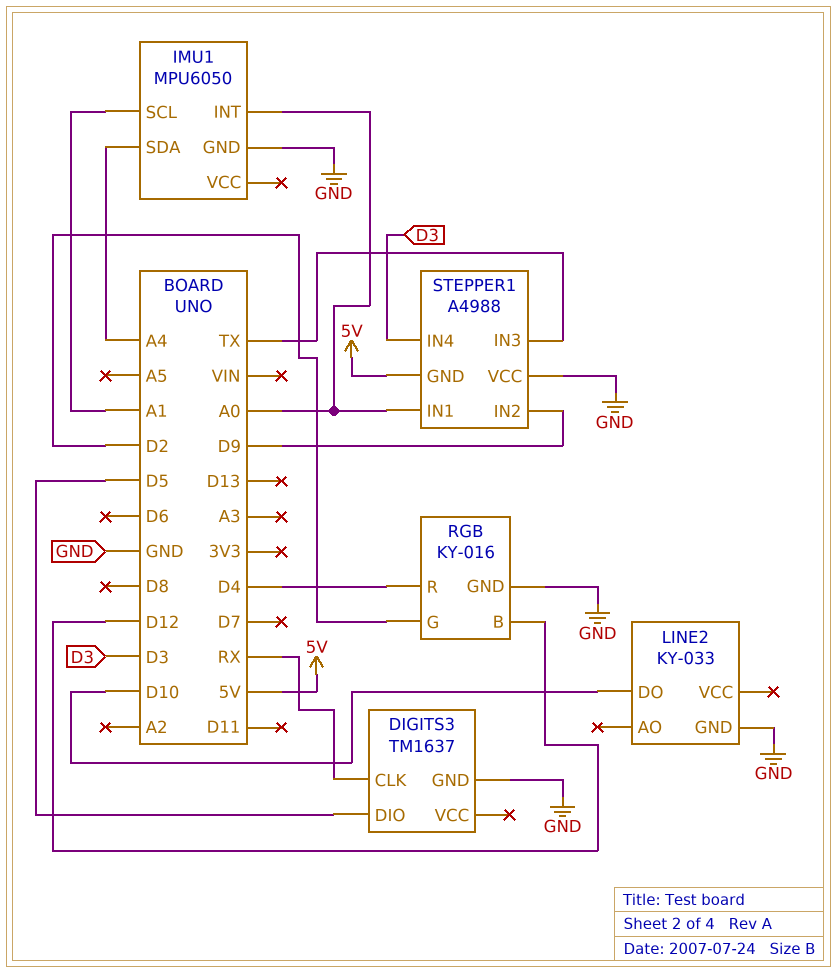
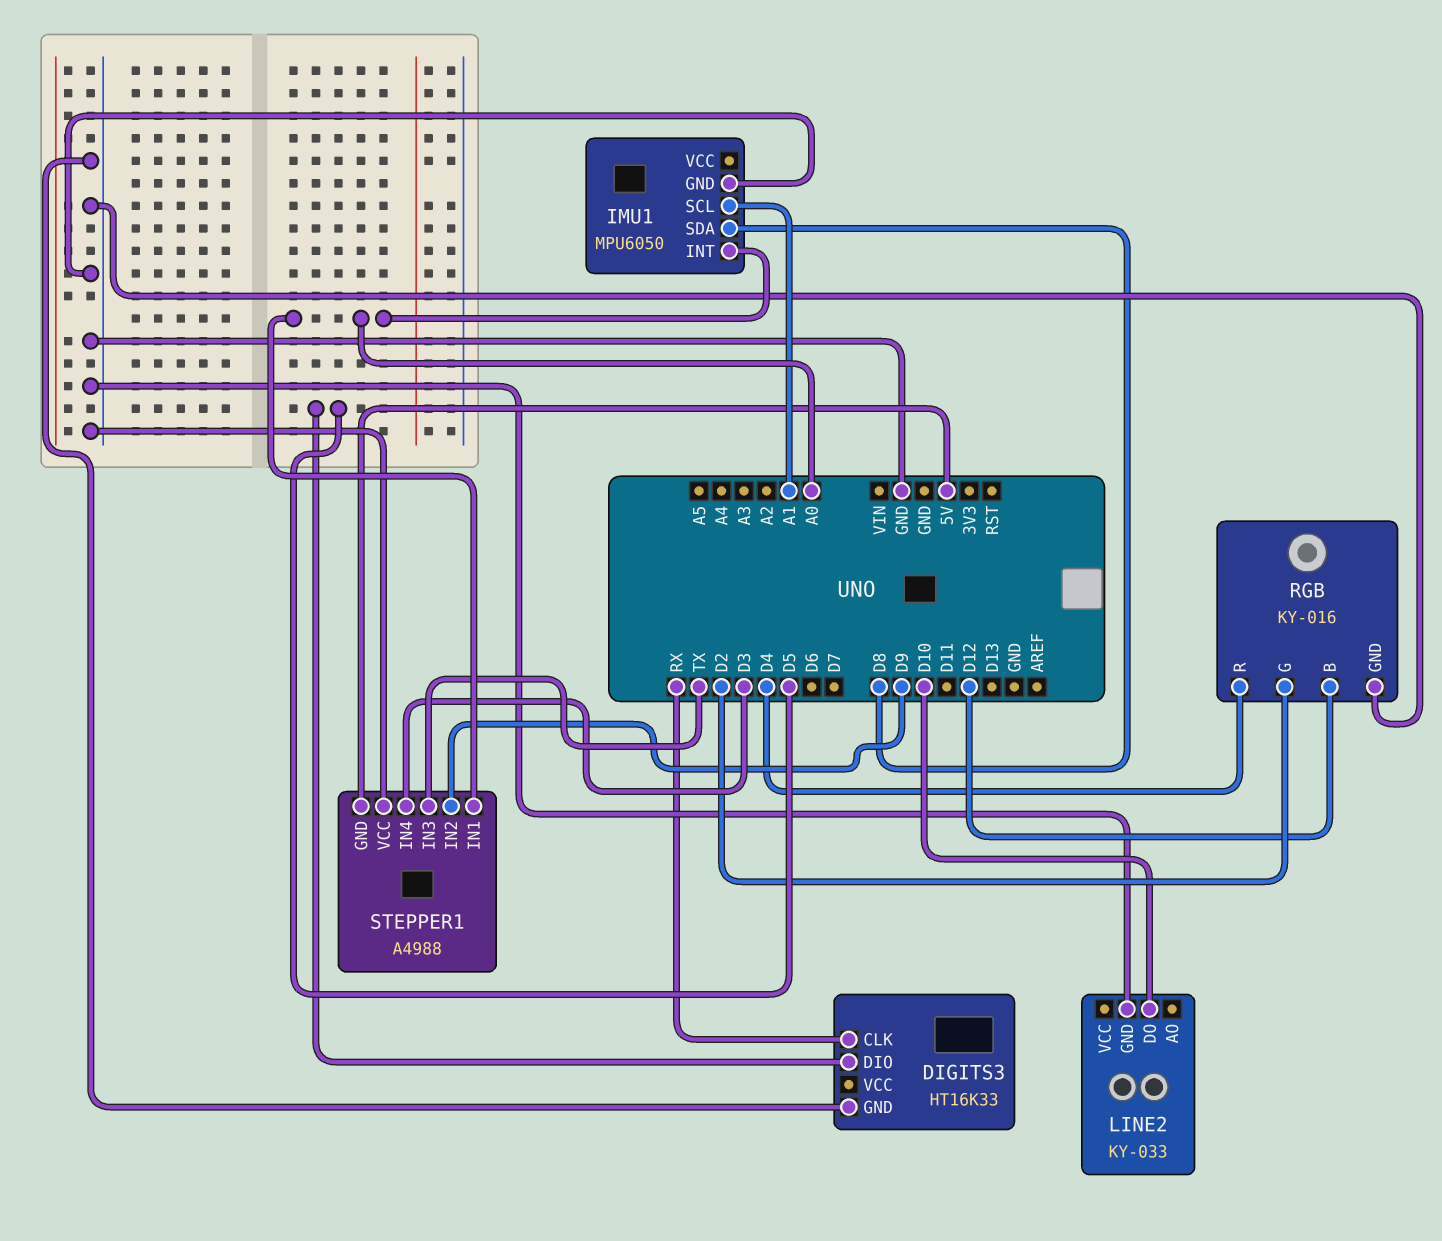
DIGITS3: TM1637 -> HT16K33
IMU1 pin SDA: A4 -> D8

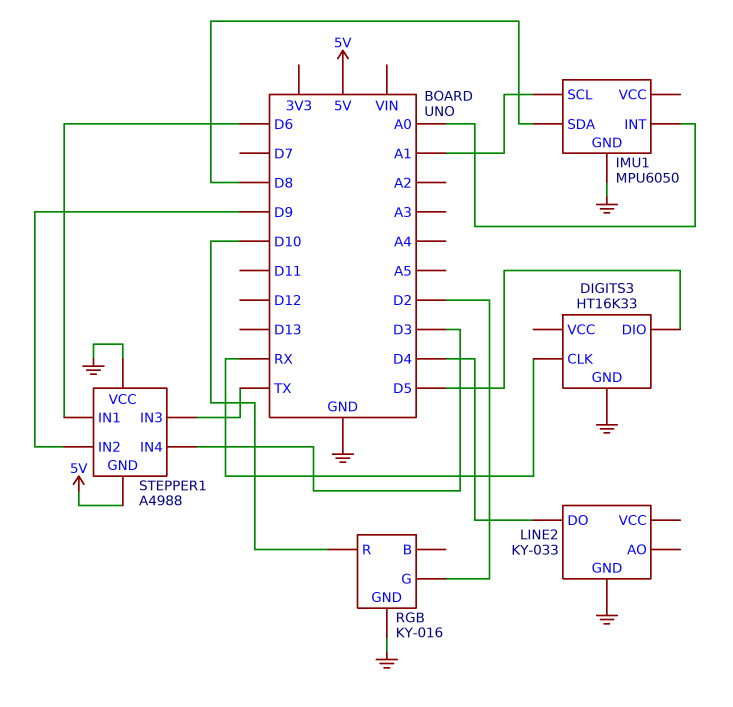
LINE2 pin DO: D10 -> D4
RGB pin B: D12 -> none
RGB pin R: D4 -> D10
STEPPER1 pin IN1: A0 -> D6

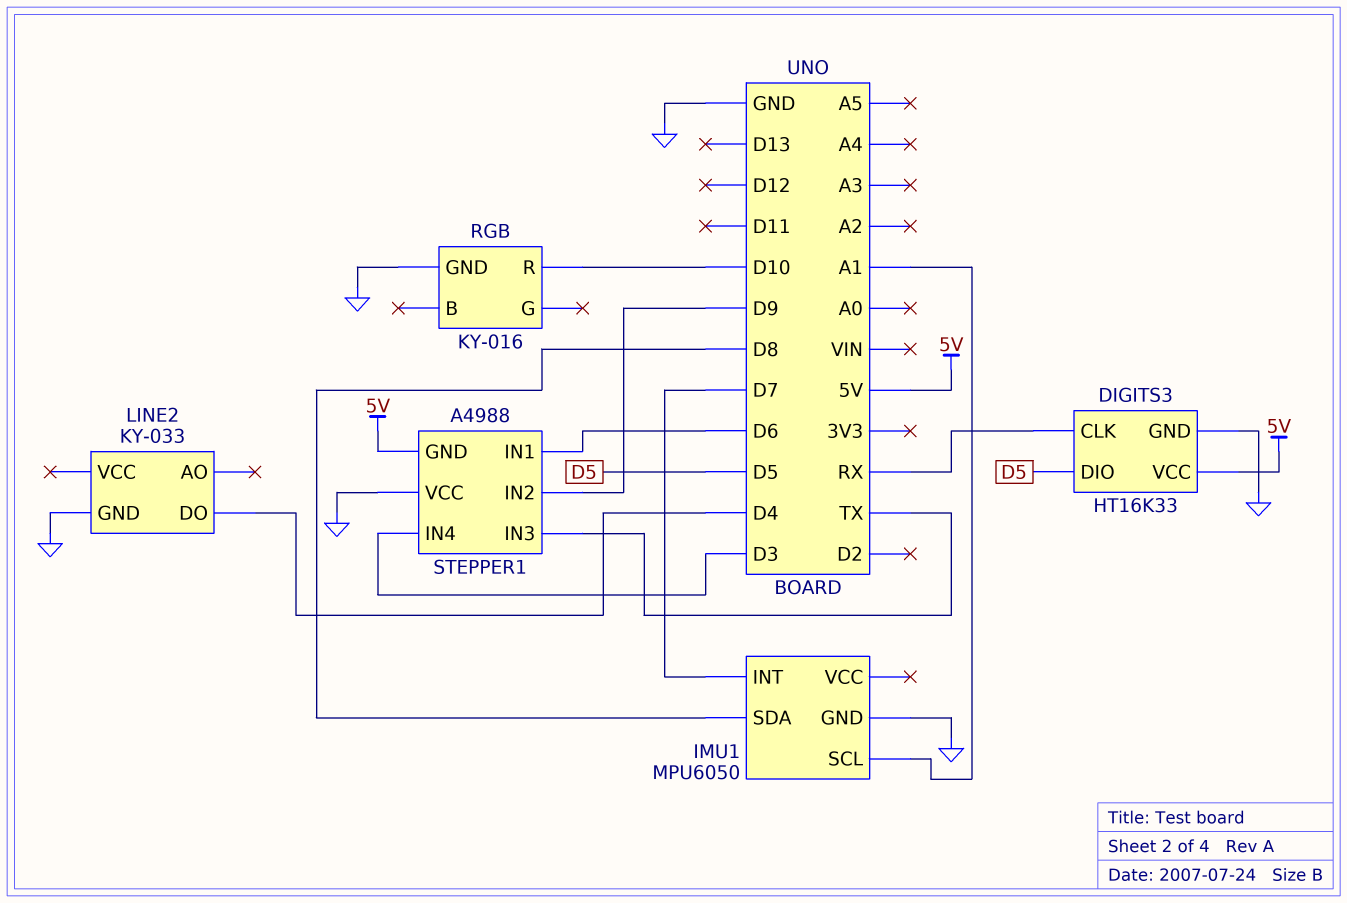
DIGITS3 pin VCC: none -> 5V
IMU1 pin INT: A0 -> D7
RGB pin G: D2 -> none

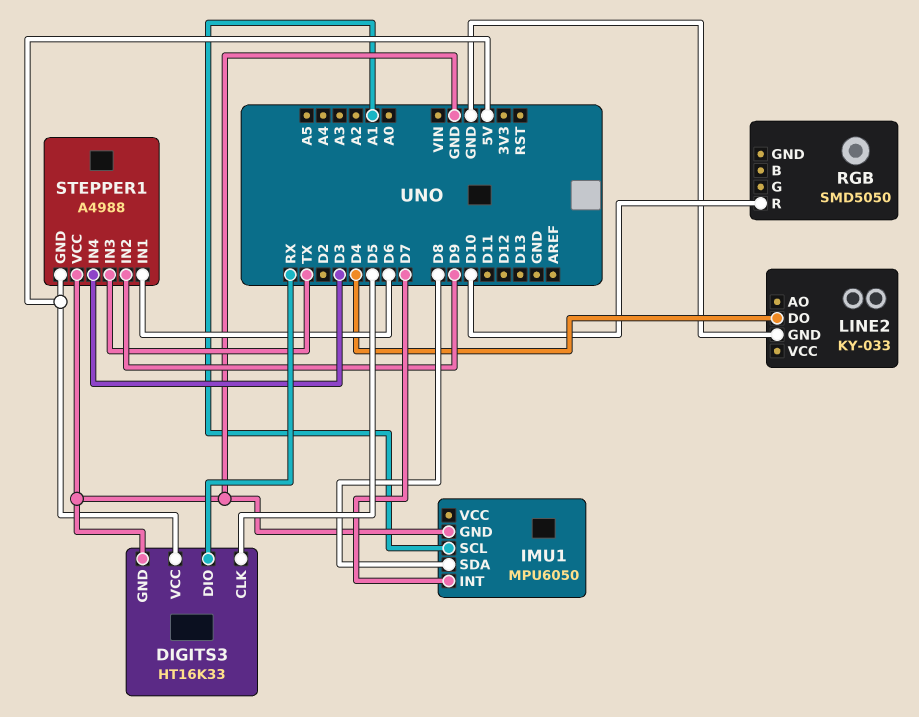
DIGITS3 pin CLK: RX -> D5
DIGITS3 pin DIO: D5 -> RX
RGB: KY-016 -> SMD5050
RGB pin GND: GND -> none

